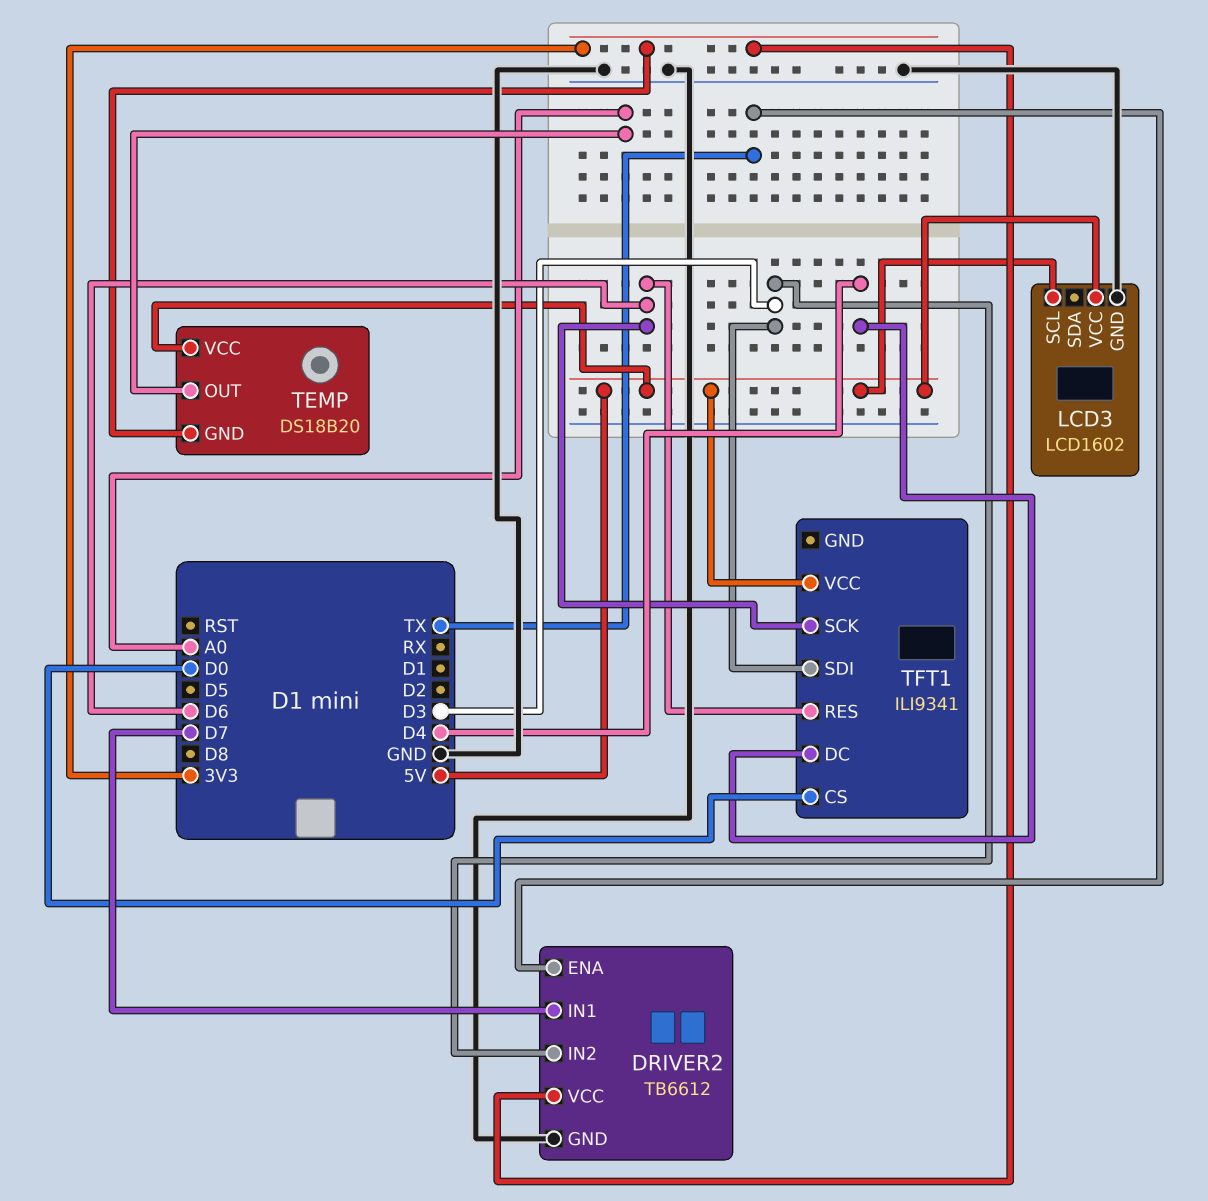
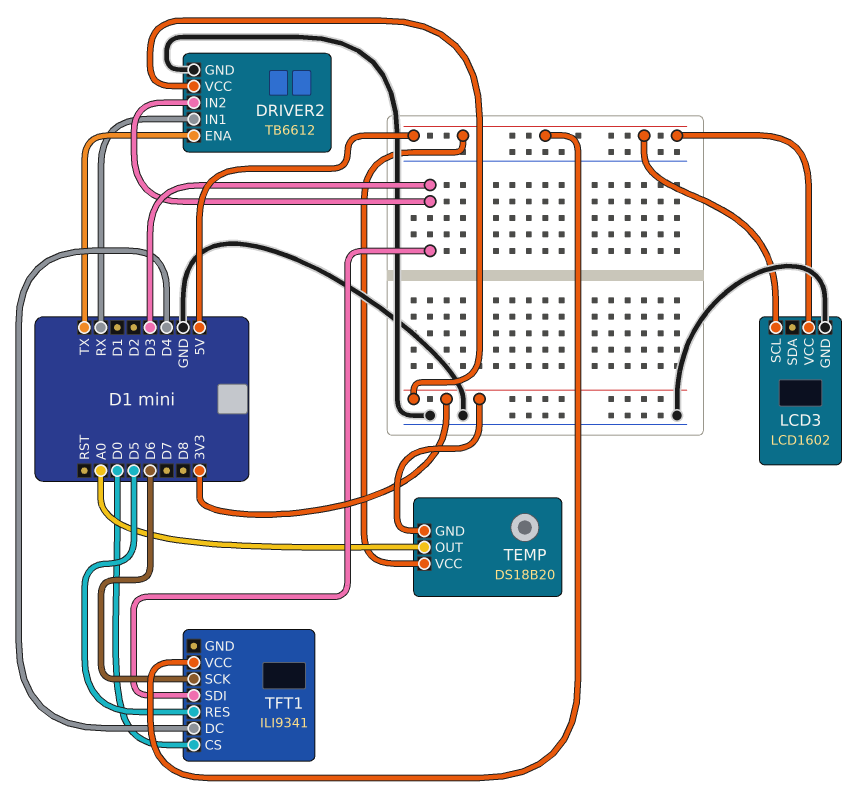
DRIVER2 pin IN1: D7 -> RX
TFT1 pin RES: D6 -> D5

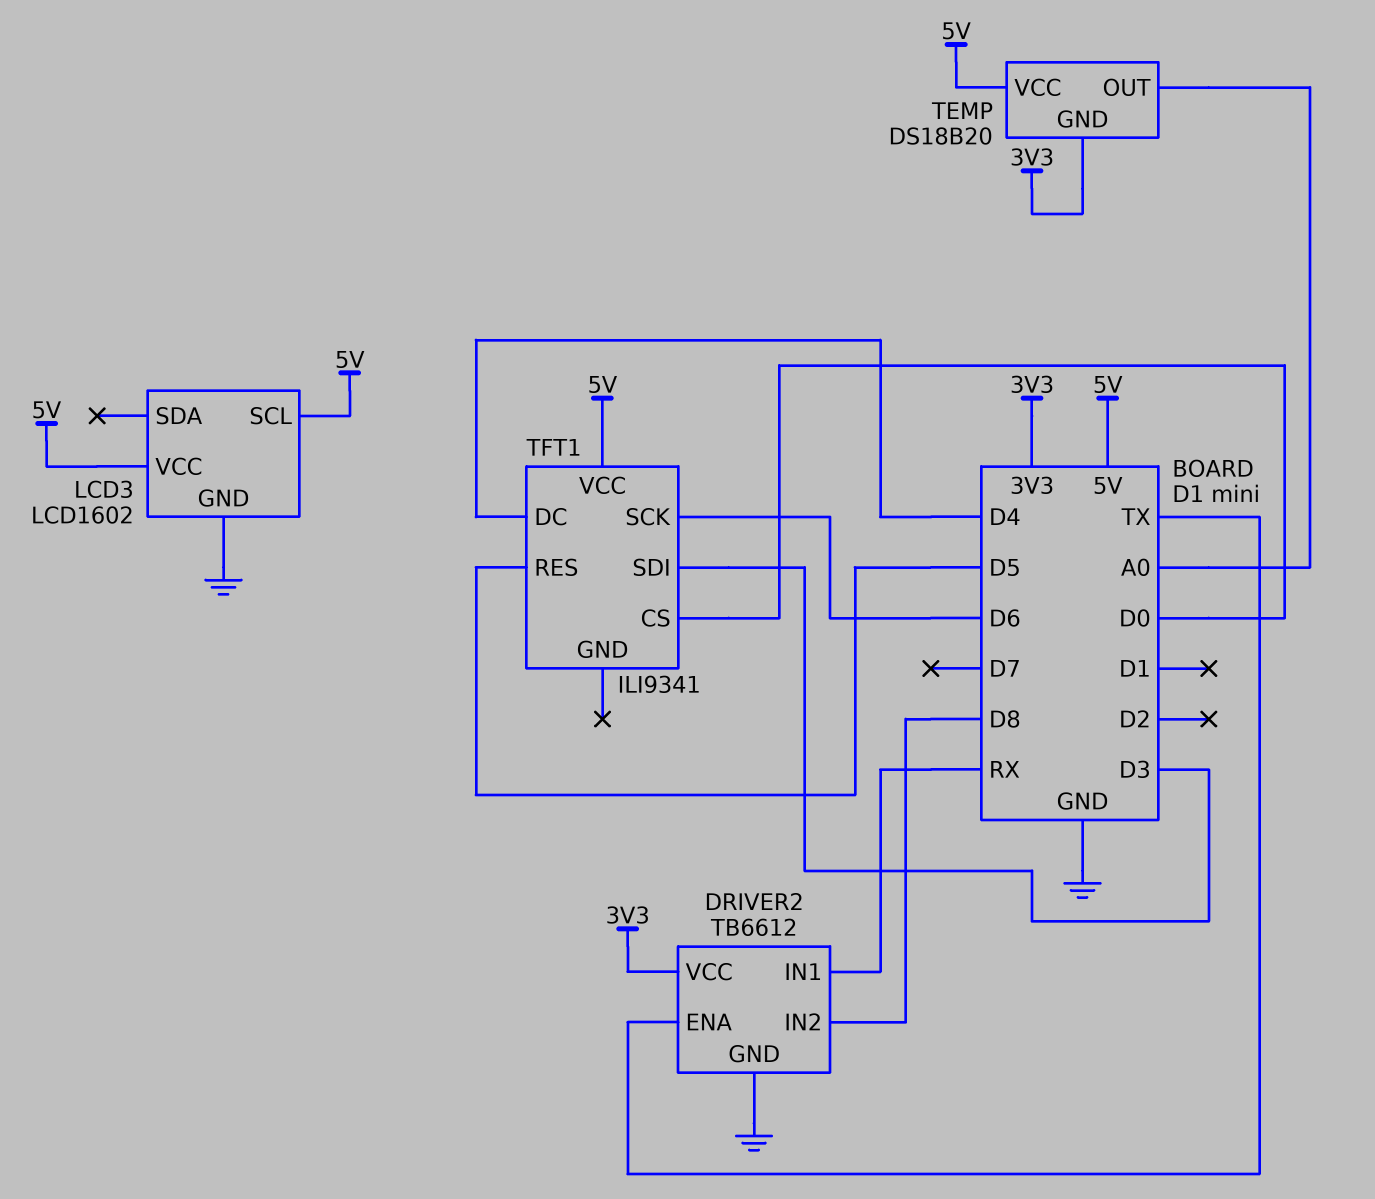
DRIVER2 pin IN2: D3 -> D8

